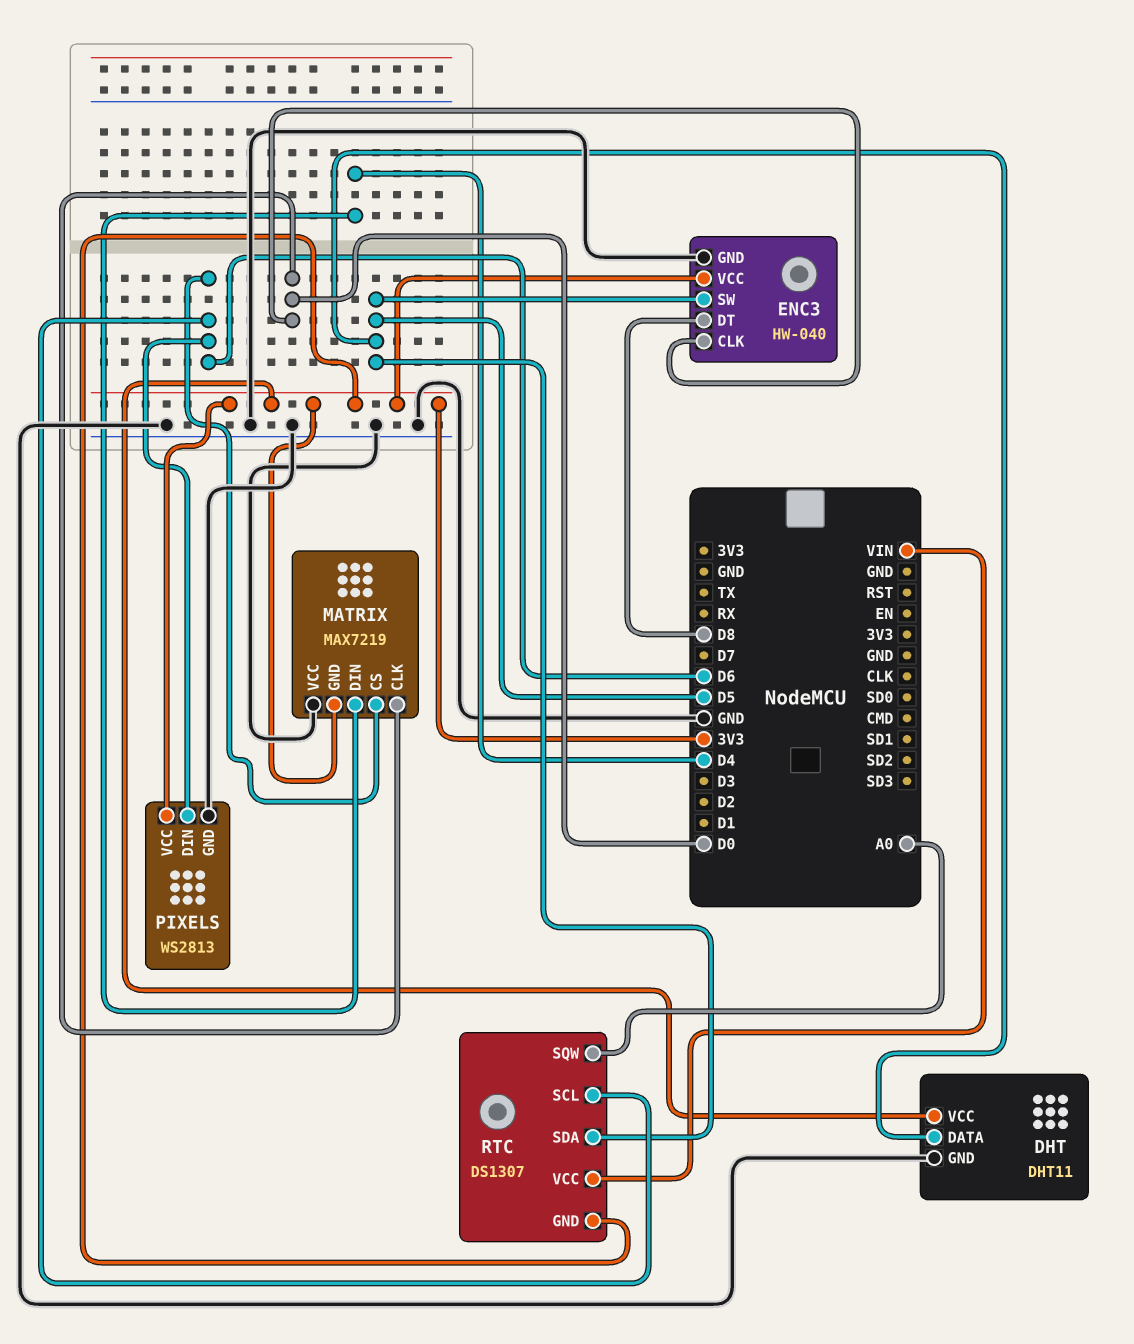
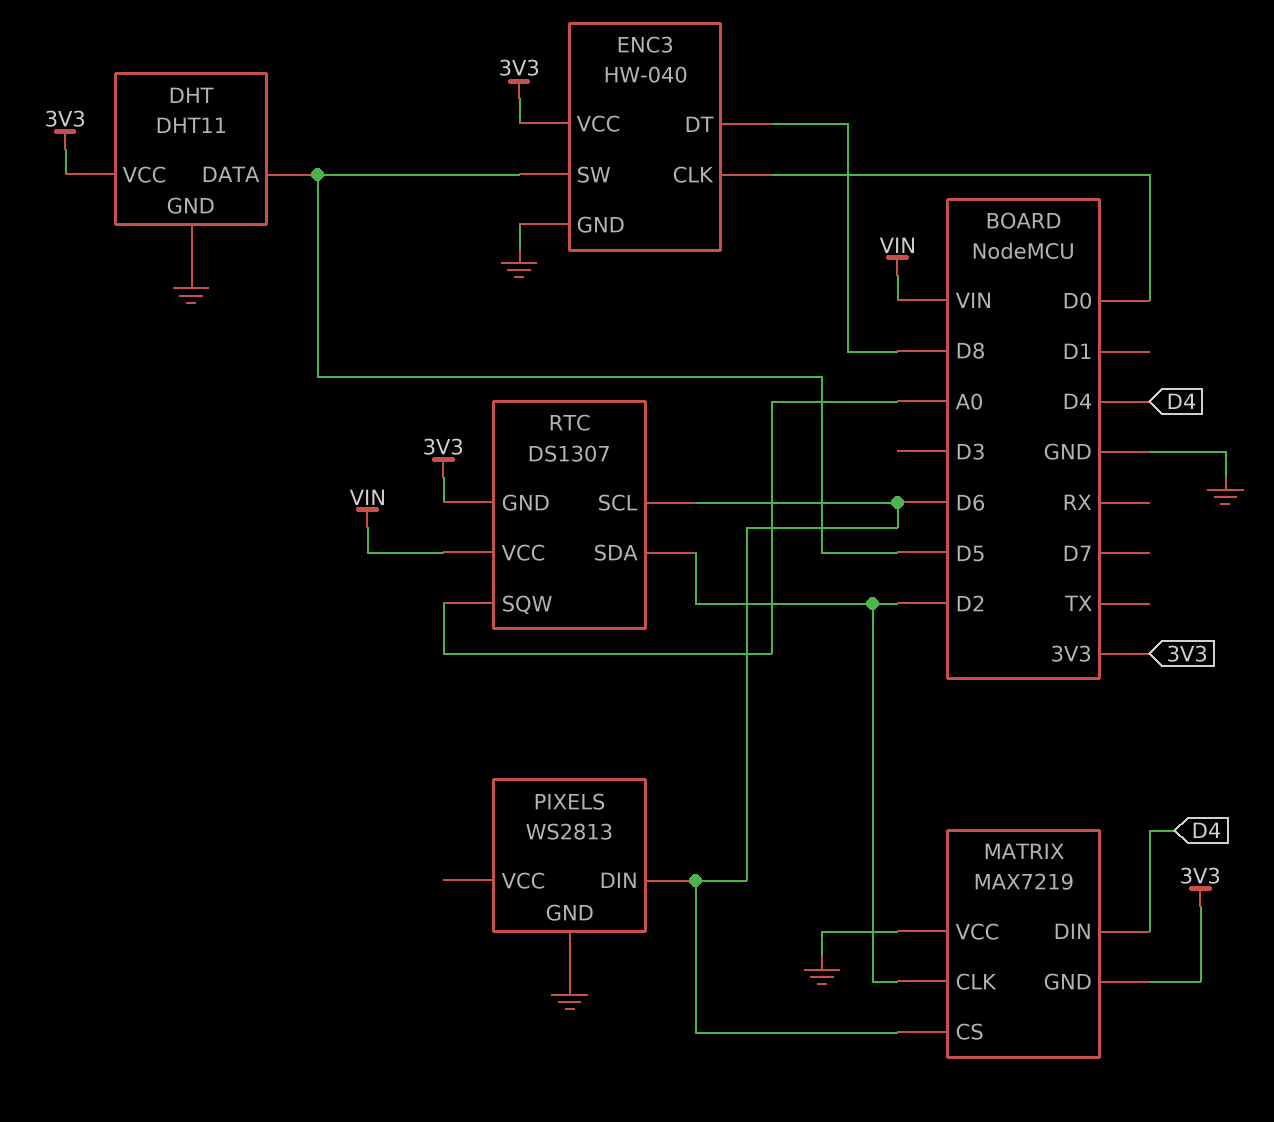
MATRIX pin CLK: D0 -> D2
PIXELS pin VCC: 3V3 -> none
RTC pin SDA: D5 -> D2

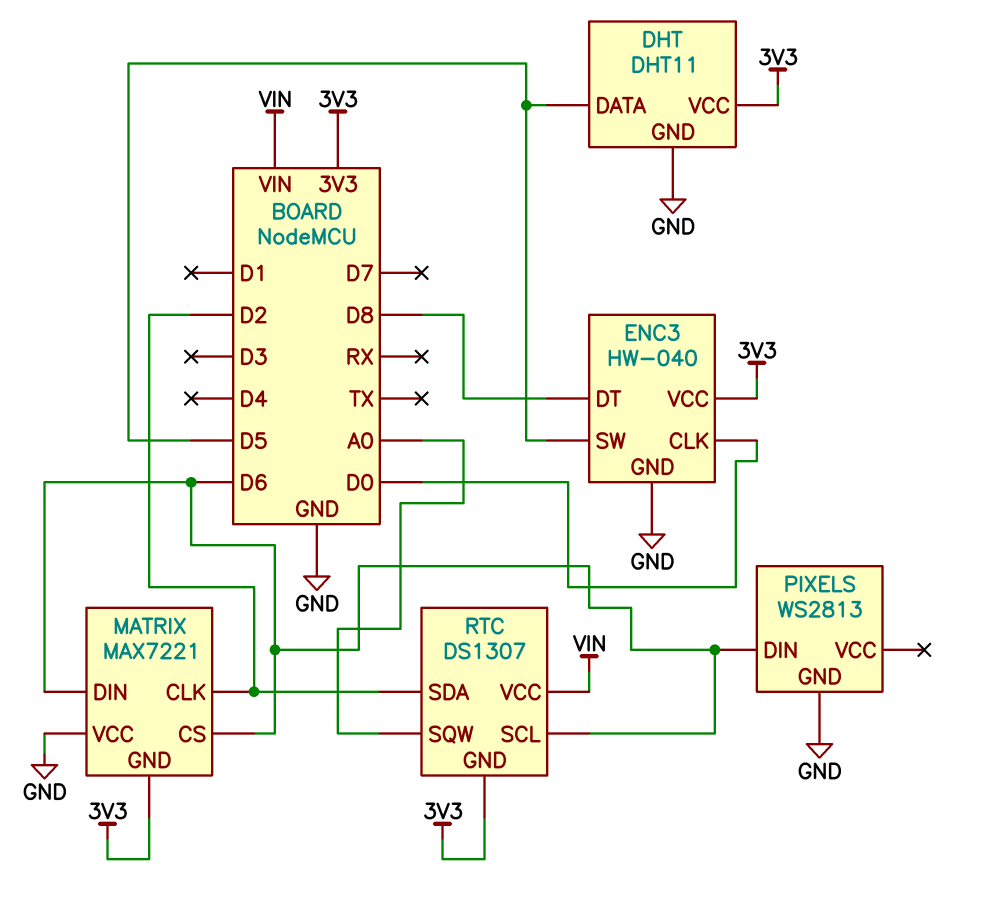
MATRIX: MAX7219 -> MAX7221
MATRIX pin DIN: D4 -> D6

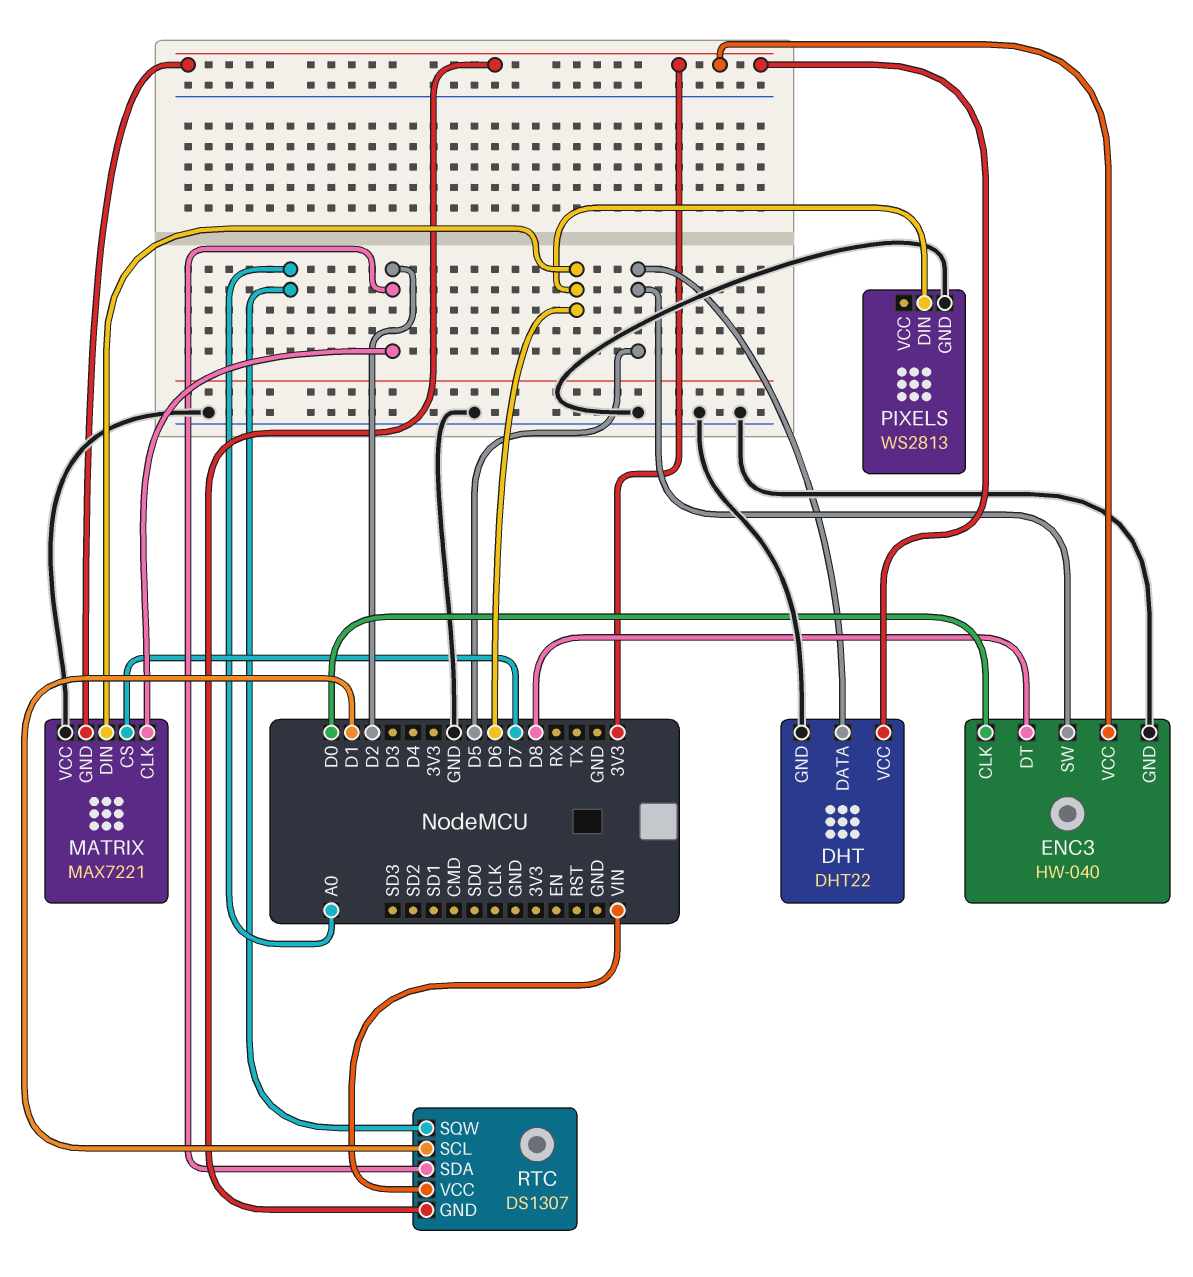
DHT: DHT11 -> DHT22
MATRIX pin CS: D6 -> D7
RTC pin SCL: D6 -> D1

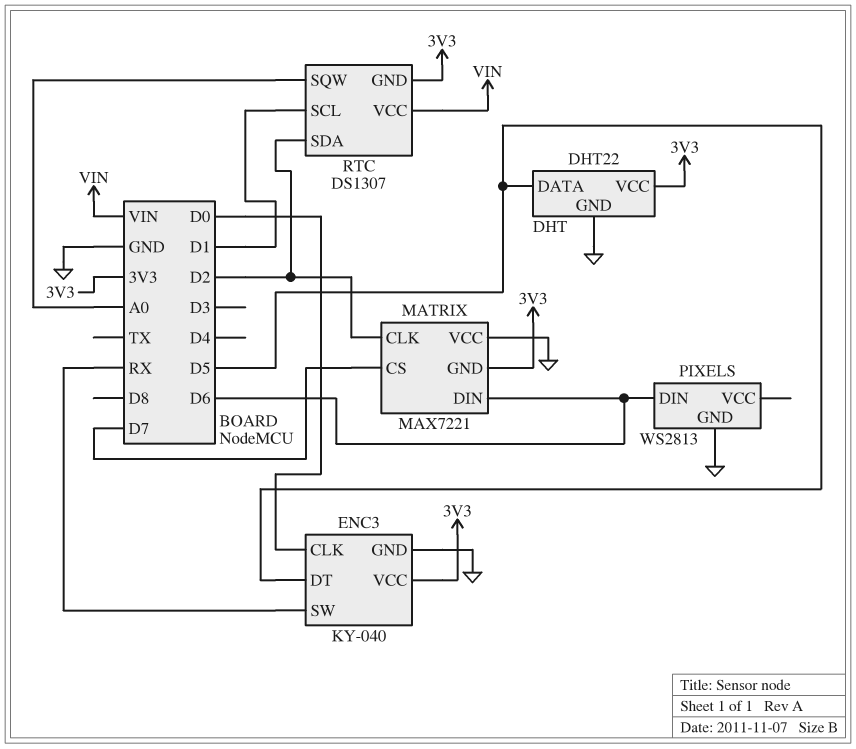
ENC3: HW-040 -> KY-040
ENC3 pin DT: D8 -> D5
ENC3 pin SW: D5 -> RX

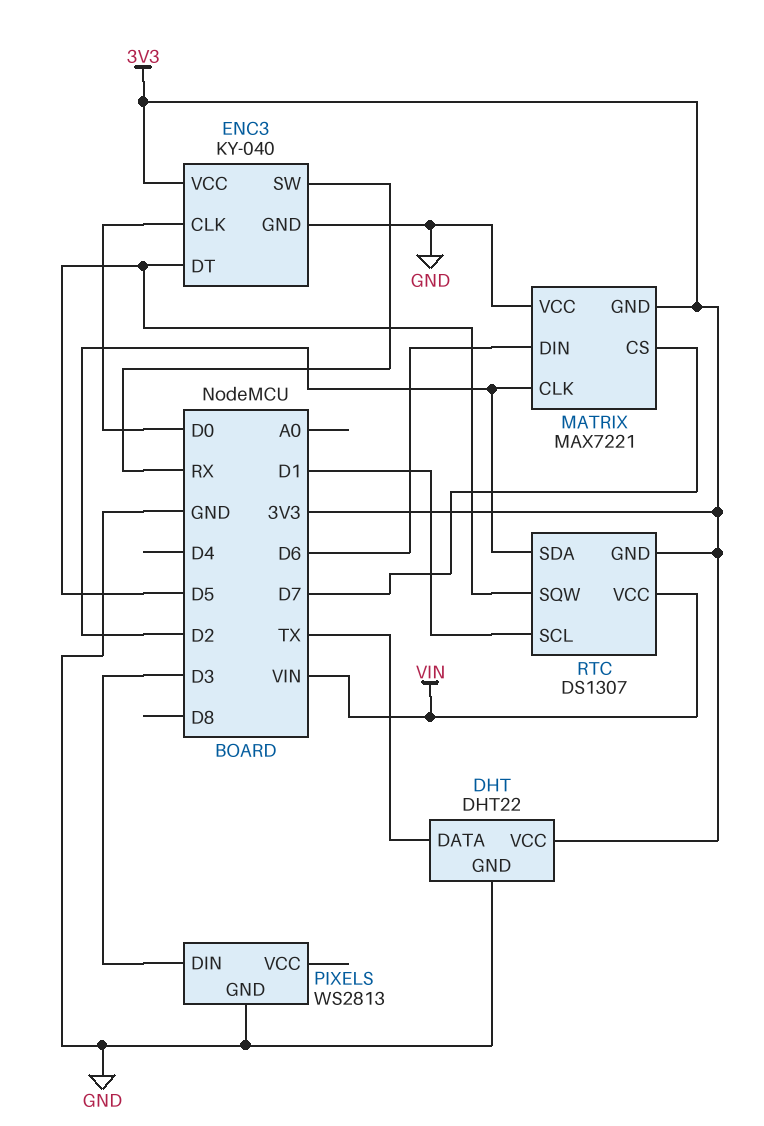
DHT pin DATA: D5 -> TX
PIXELS pin DIN: D6 -> D3
RTC pin SQW: A0 -> D5

